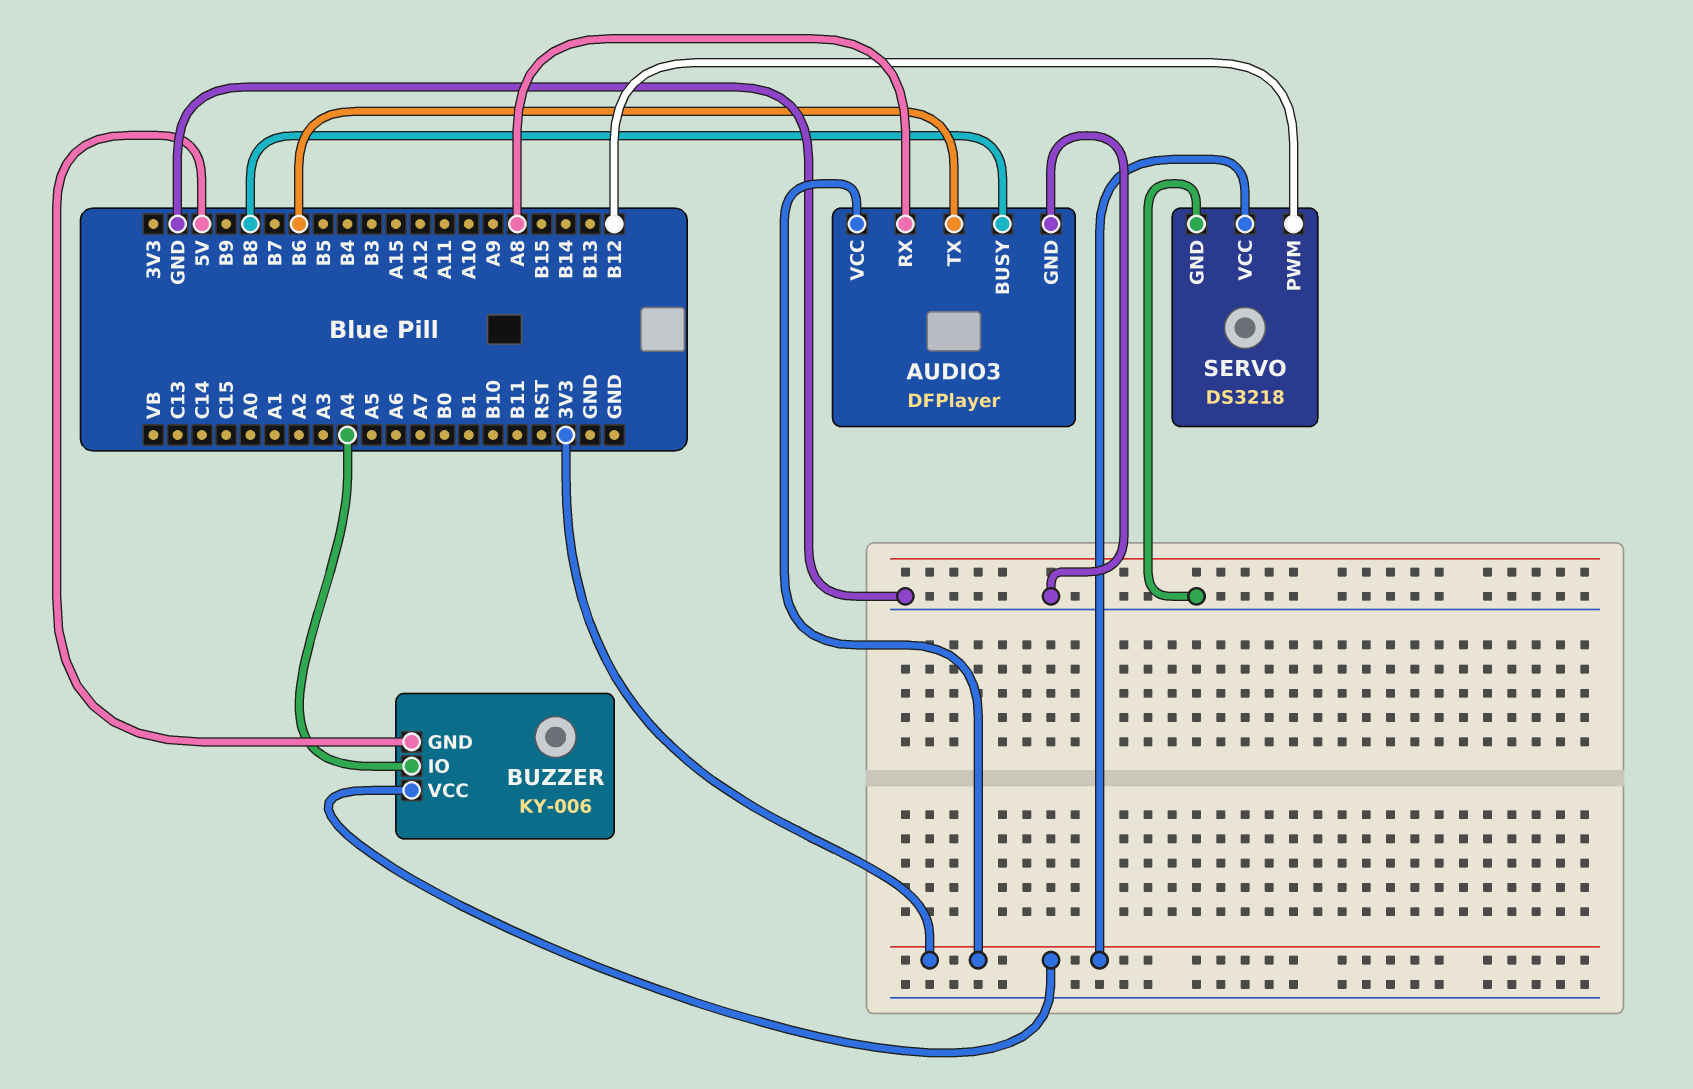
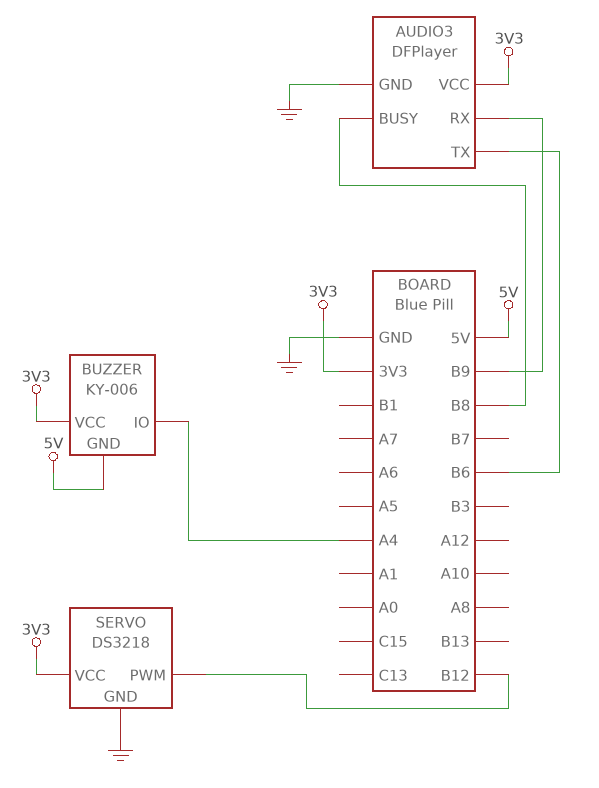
AUDIO3 pin RX: A8 -> B9

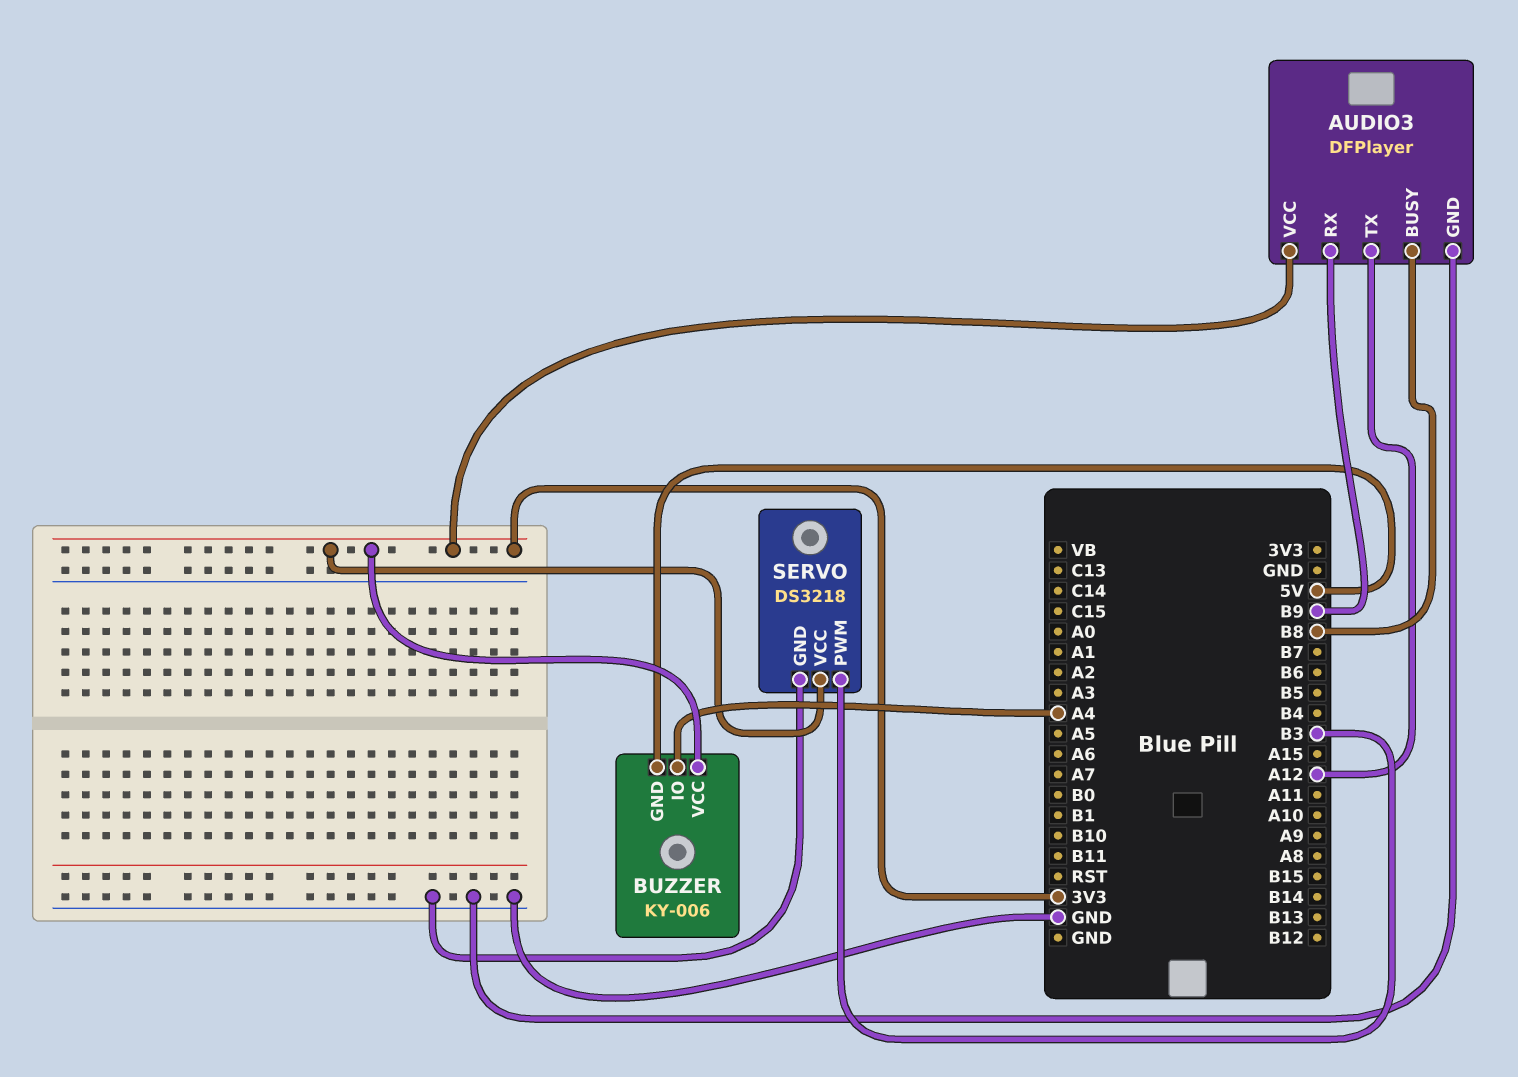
AUDIO3 pin TX: B6 -> A12
SERVO pin PWM: B12 -> B3

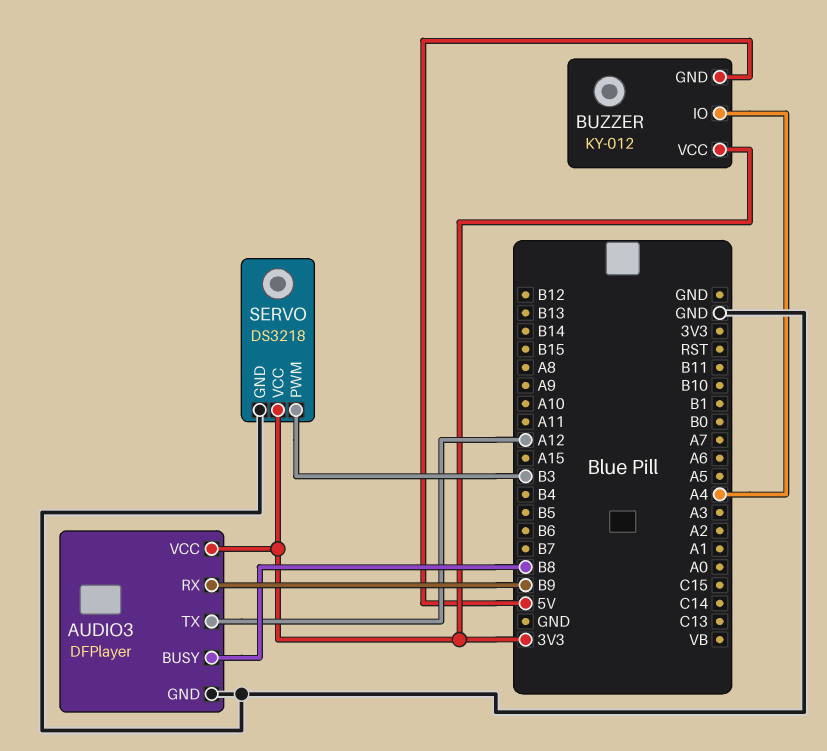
BUZZER: KY-006 -> KY-012

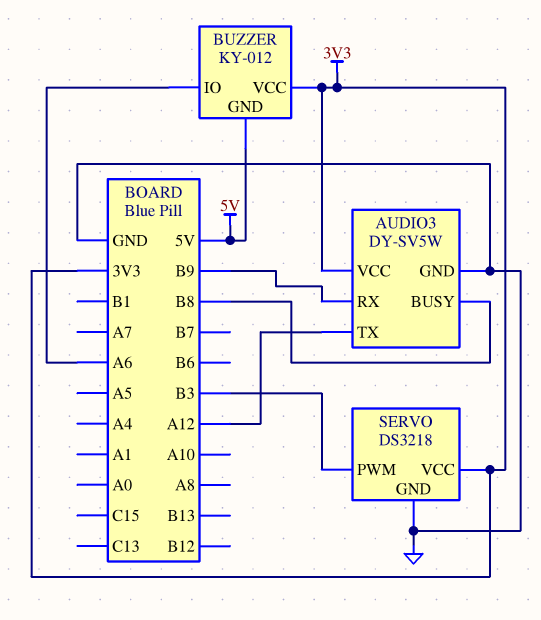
AUDIO3: DFPlayer -> DY-SV5W
BUZZER pin IO: A4 -> A6

